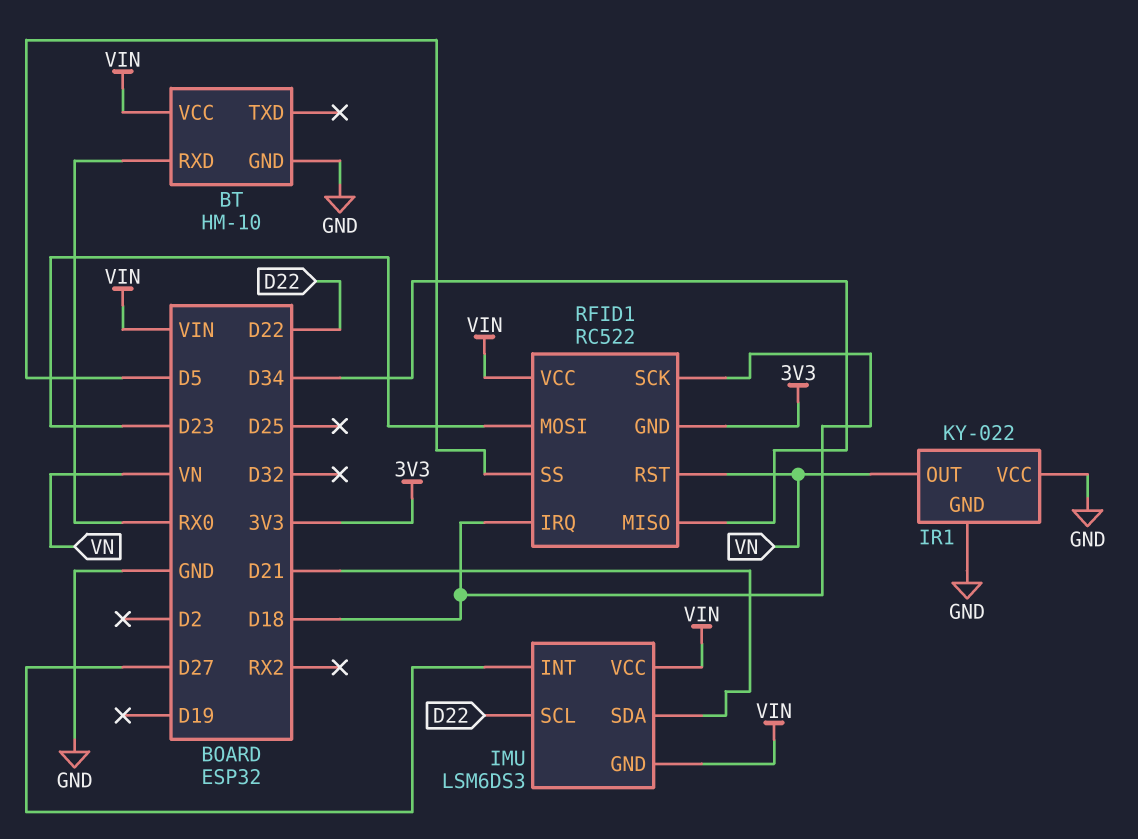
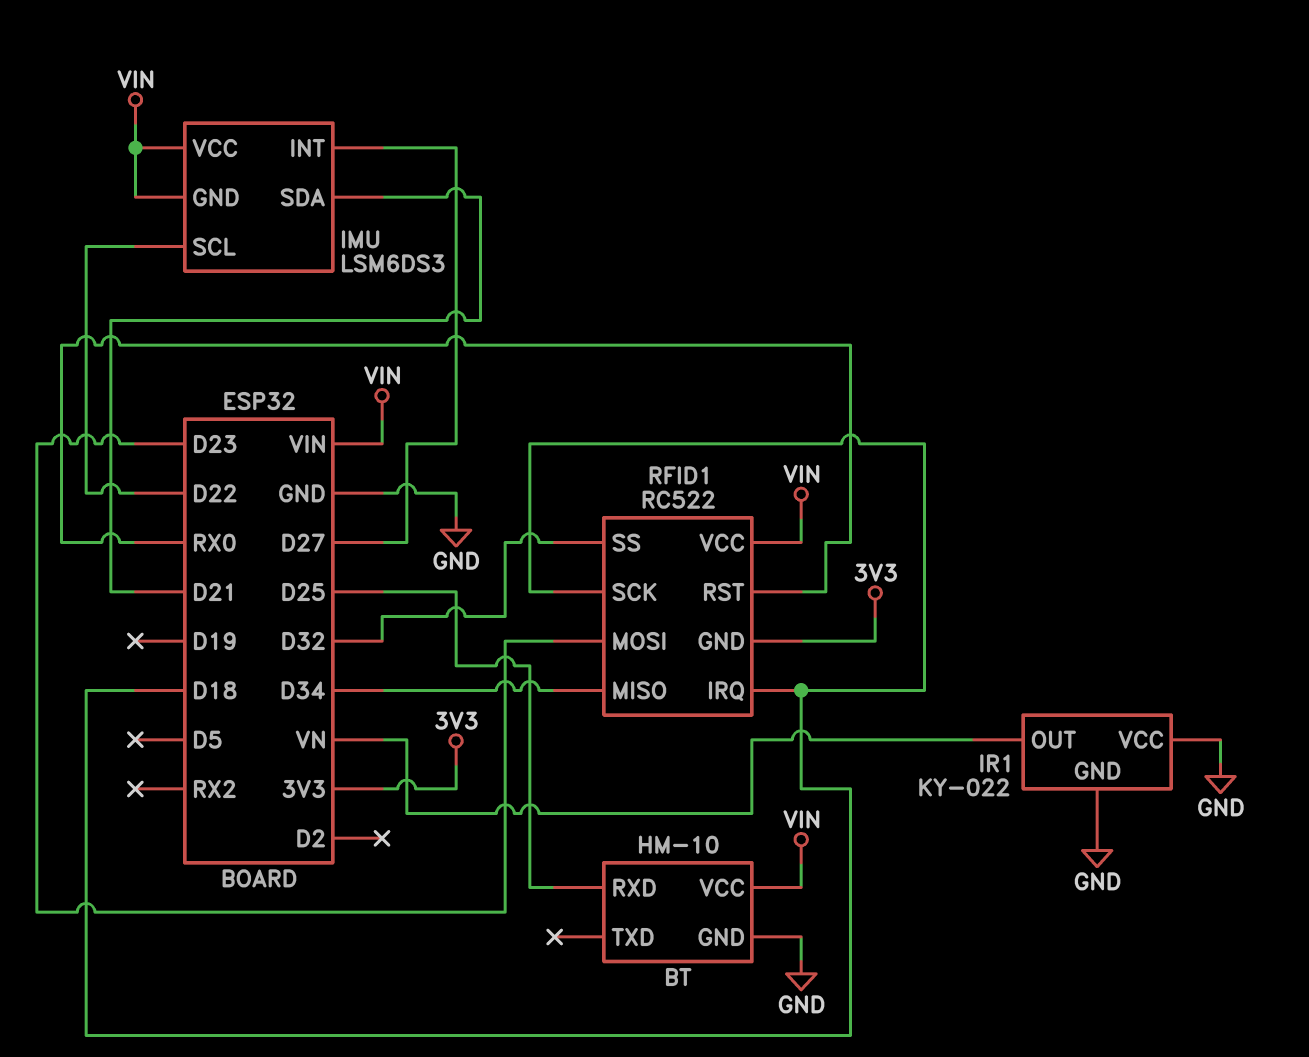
BT pin RXD: RX0 -> D25
RFID1 pin RST: VN -> RX0
RFID1 pin SS: D5 -> D32

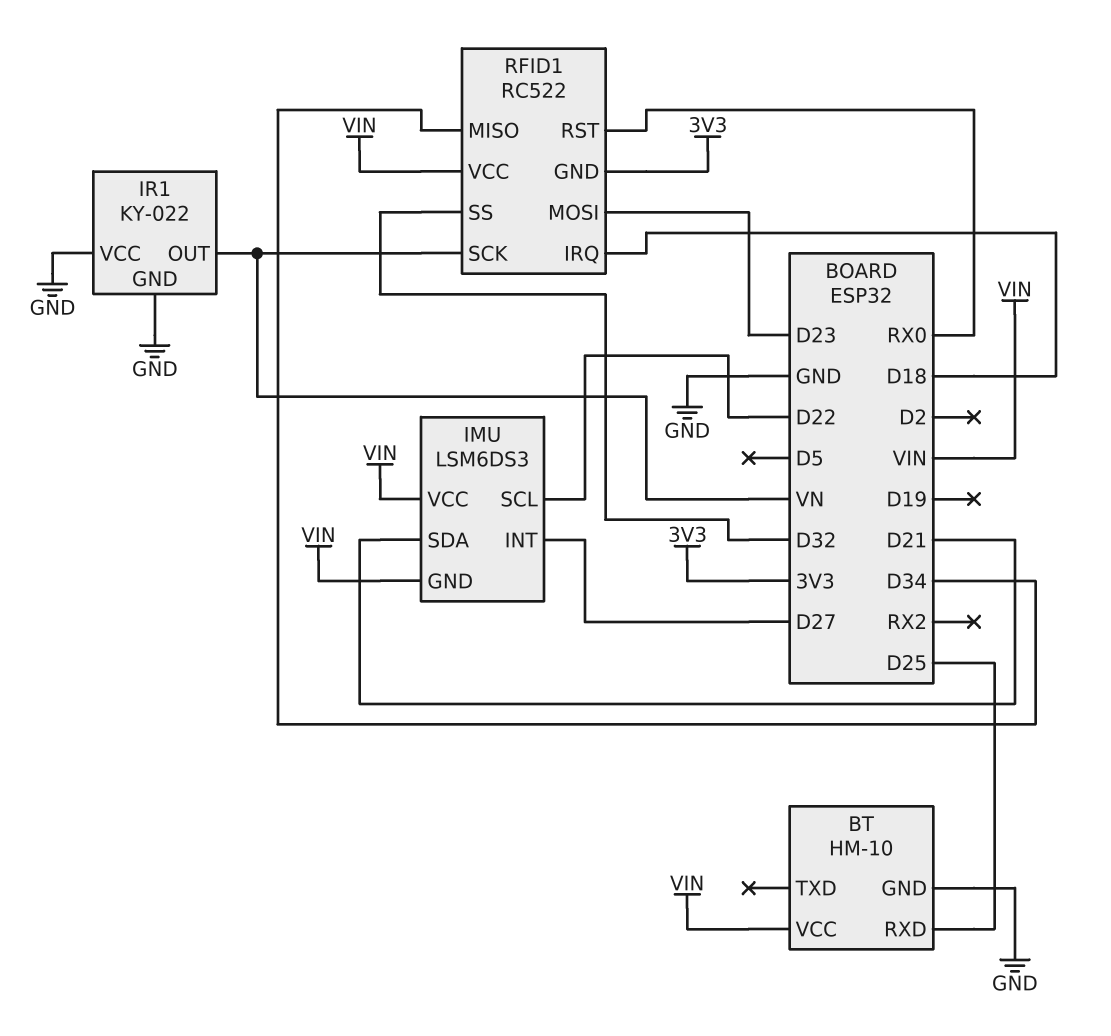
RFID1 pin SCK: D18 -> VN

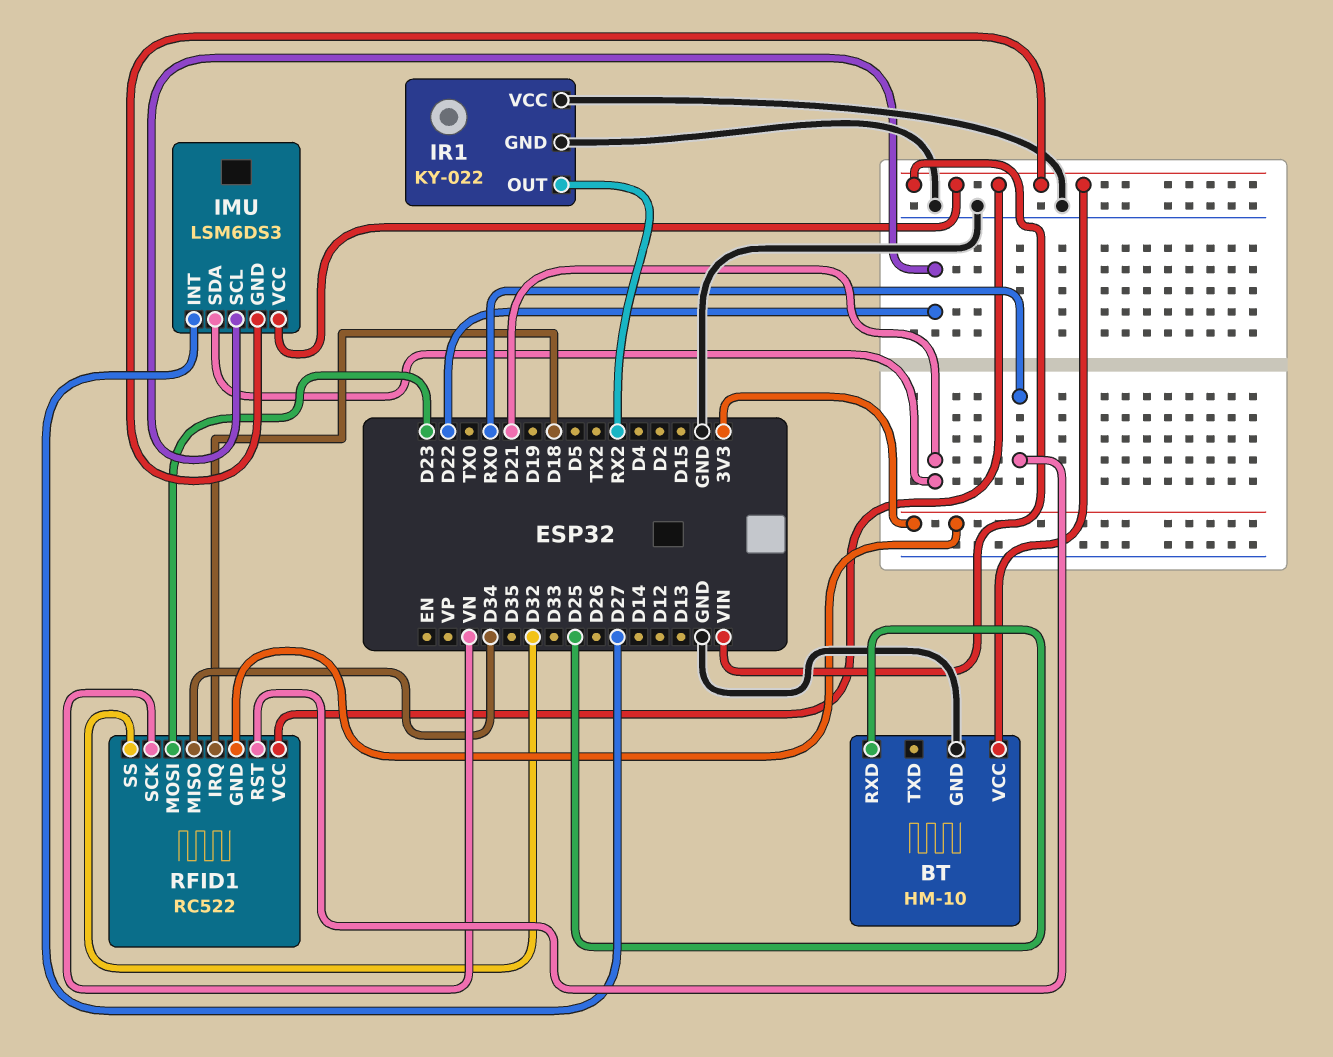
IR1 pin OUT: VN -> RX2

